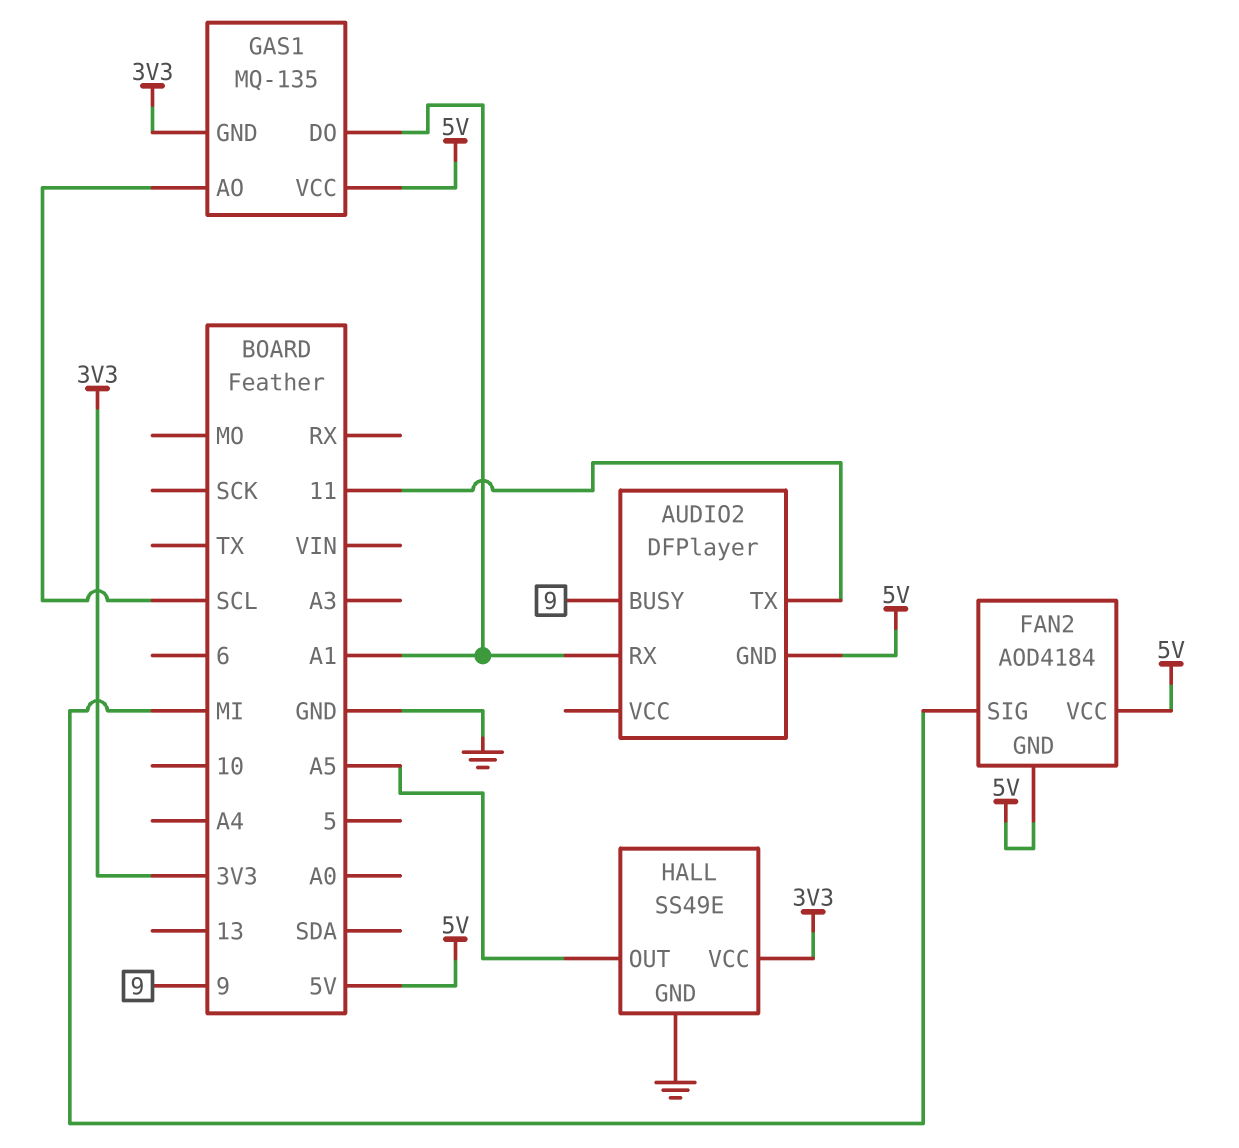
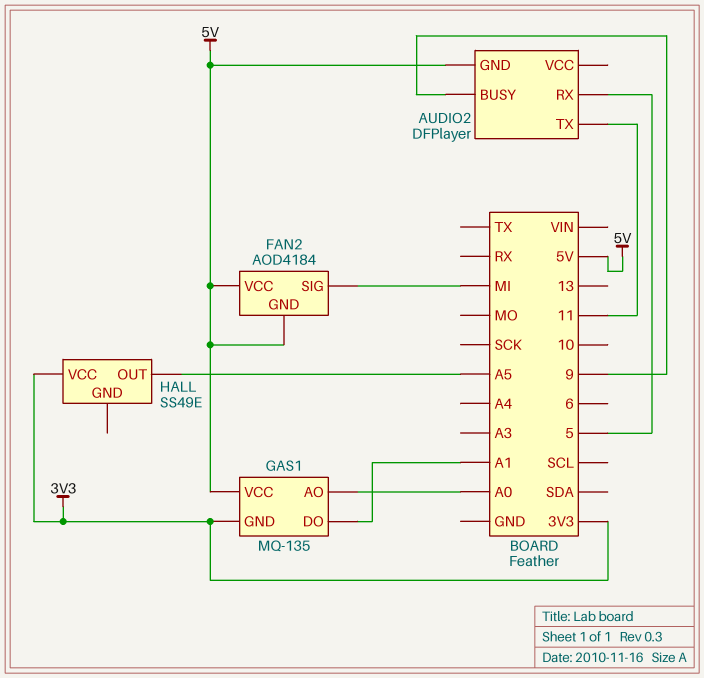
AUDIO2 pin RX: A1 -> 5
GAS1 pin AO: SCL -> A0
HALL pin GND: GND -> none

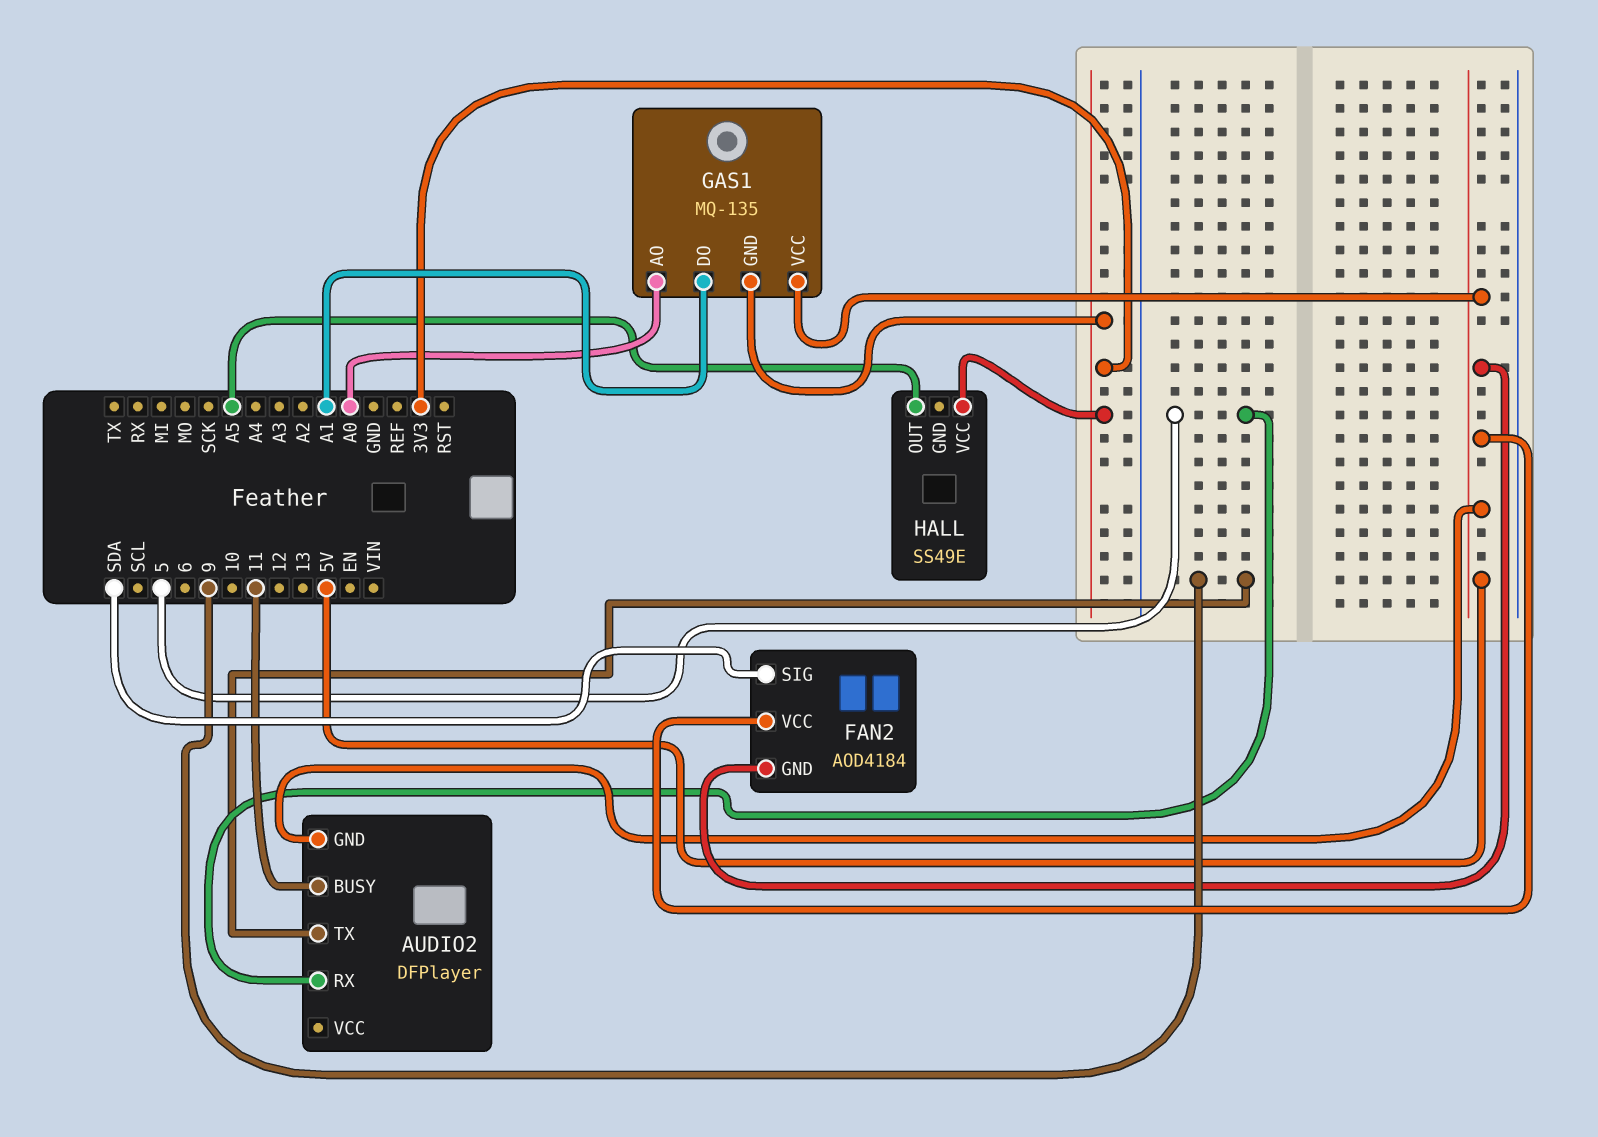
AUDIO2 pin BUSY: 9 -> 11
AUDIO2 pin TX: 11 -> 9
FAN2 pin SIG: MI -> SDA

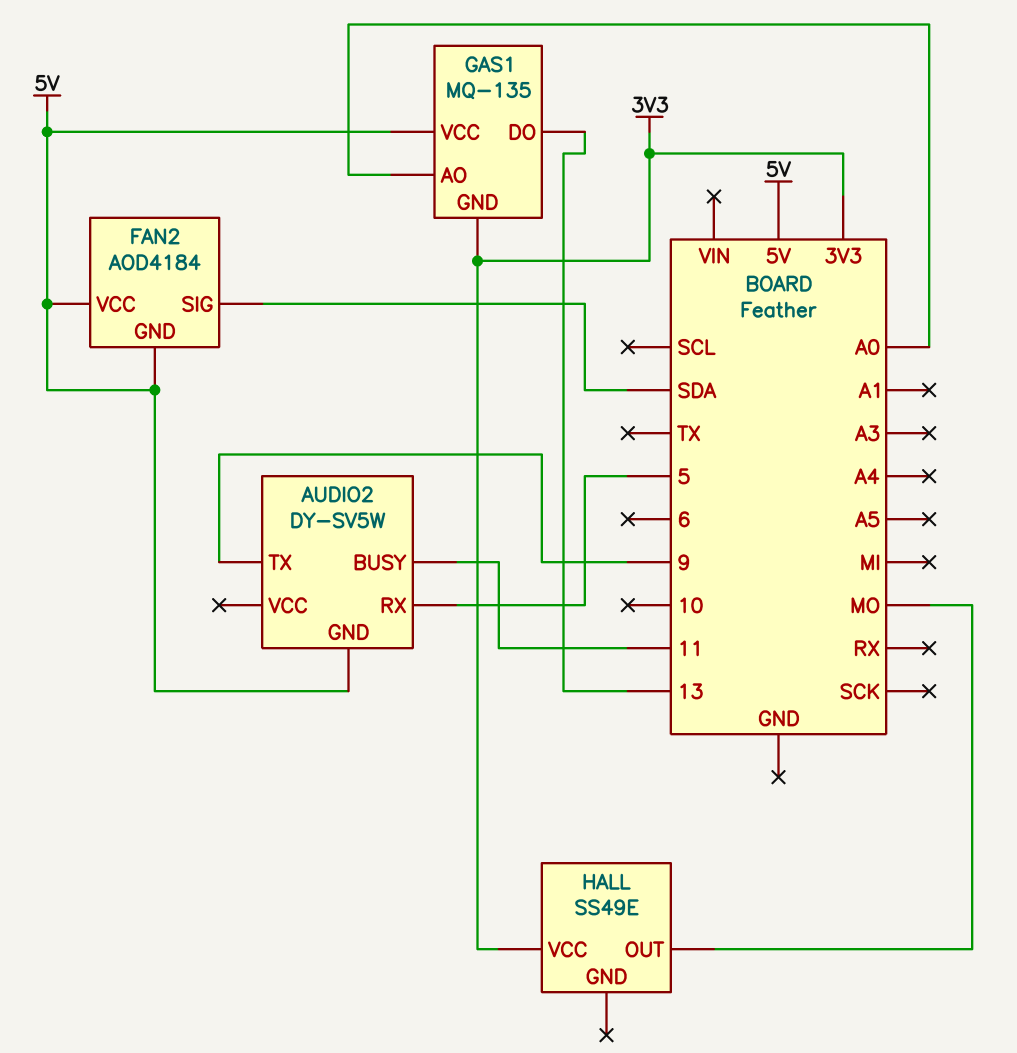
AUDIO2: DFPlayer -> DY-SV5W
GAS1 pin DO: A1 -> 13
HALL pin OUT: A5 -> MO

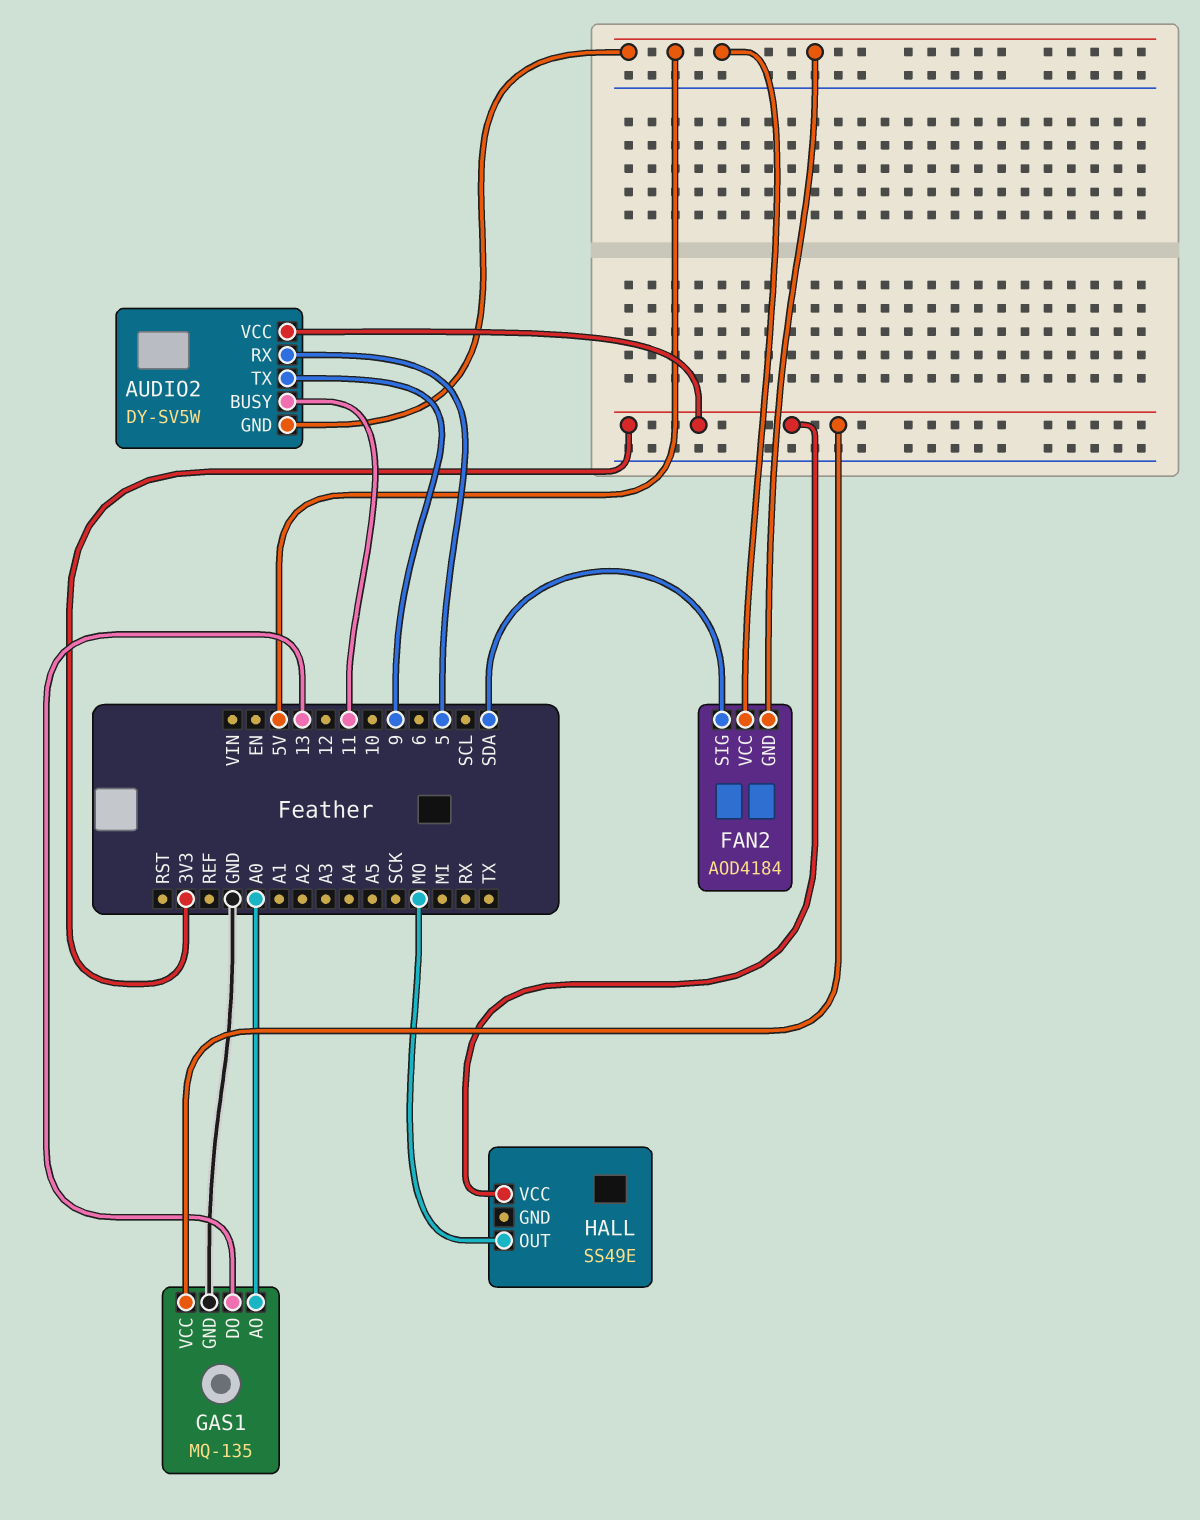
AUDIO2 pin VCC: none -> 3V3
GAS1 pin GND: 3V3 -> GND
GAS1 pin VCC: 5V -> 3V3

